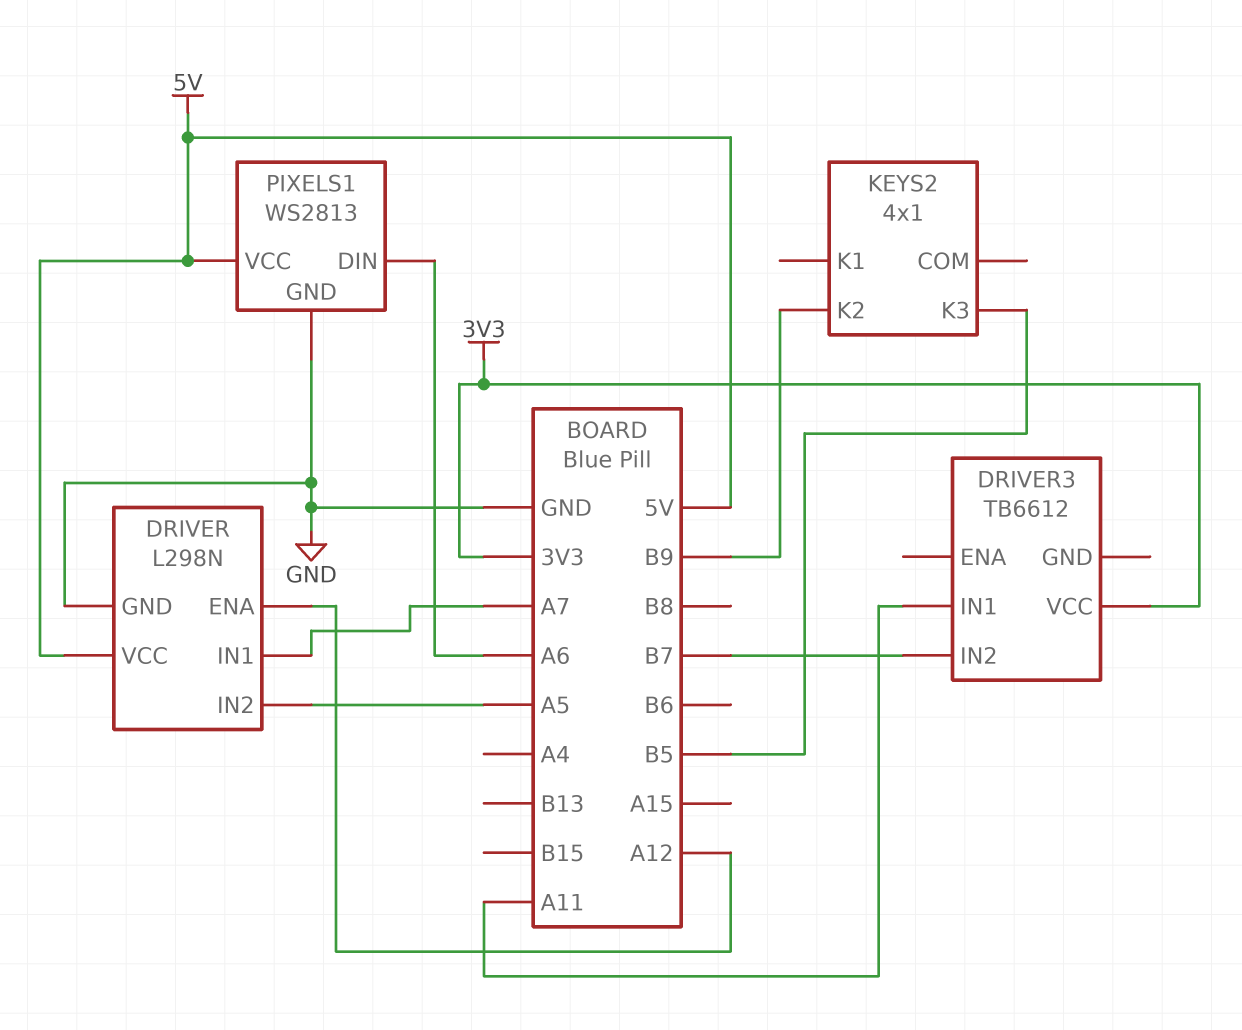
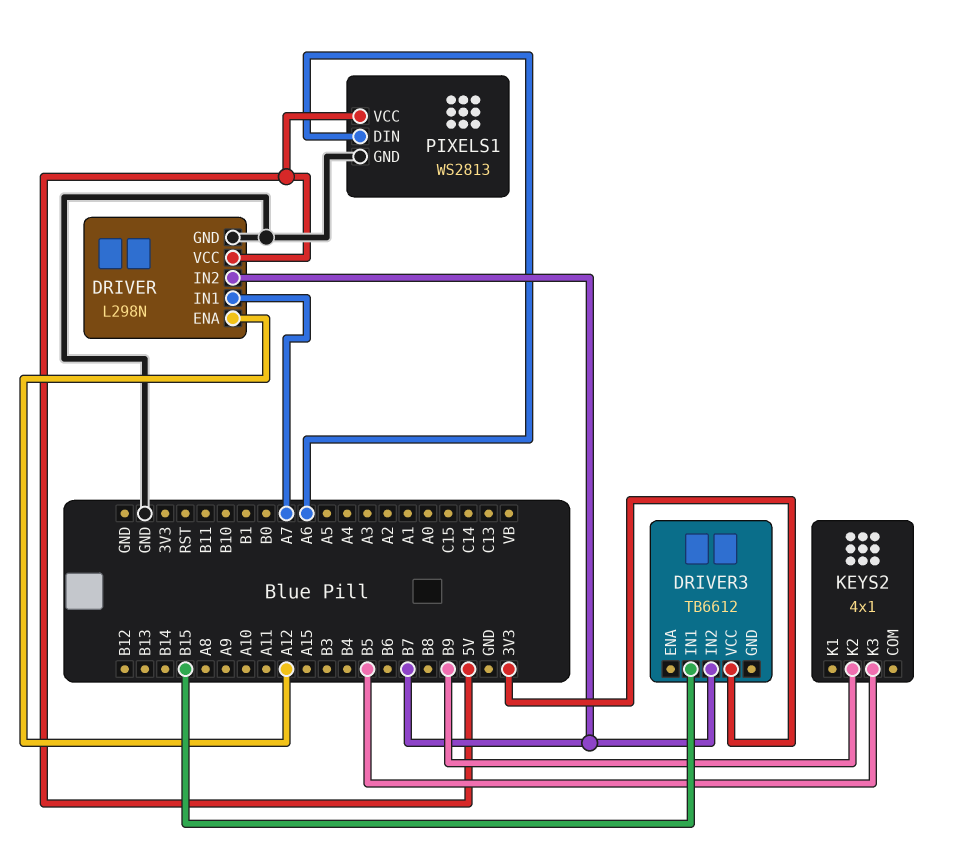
DRIVER pin IN2: A5 -> B7
DRIVER3 pin IN1: A11 -> B15

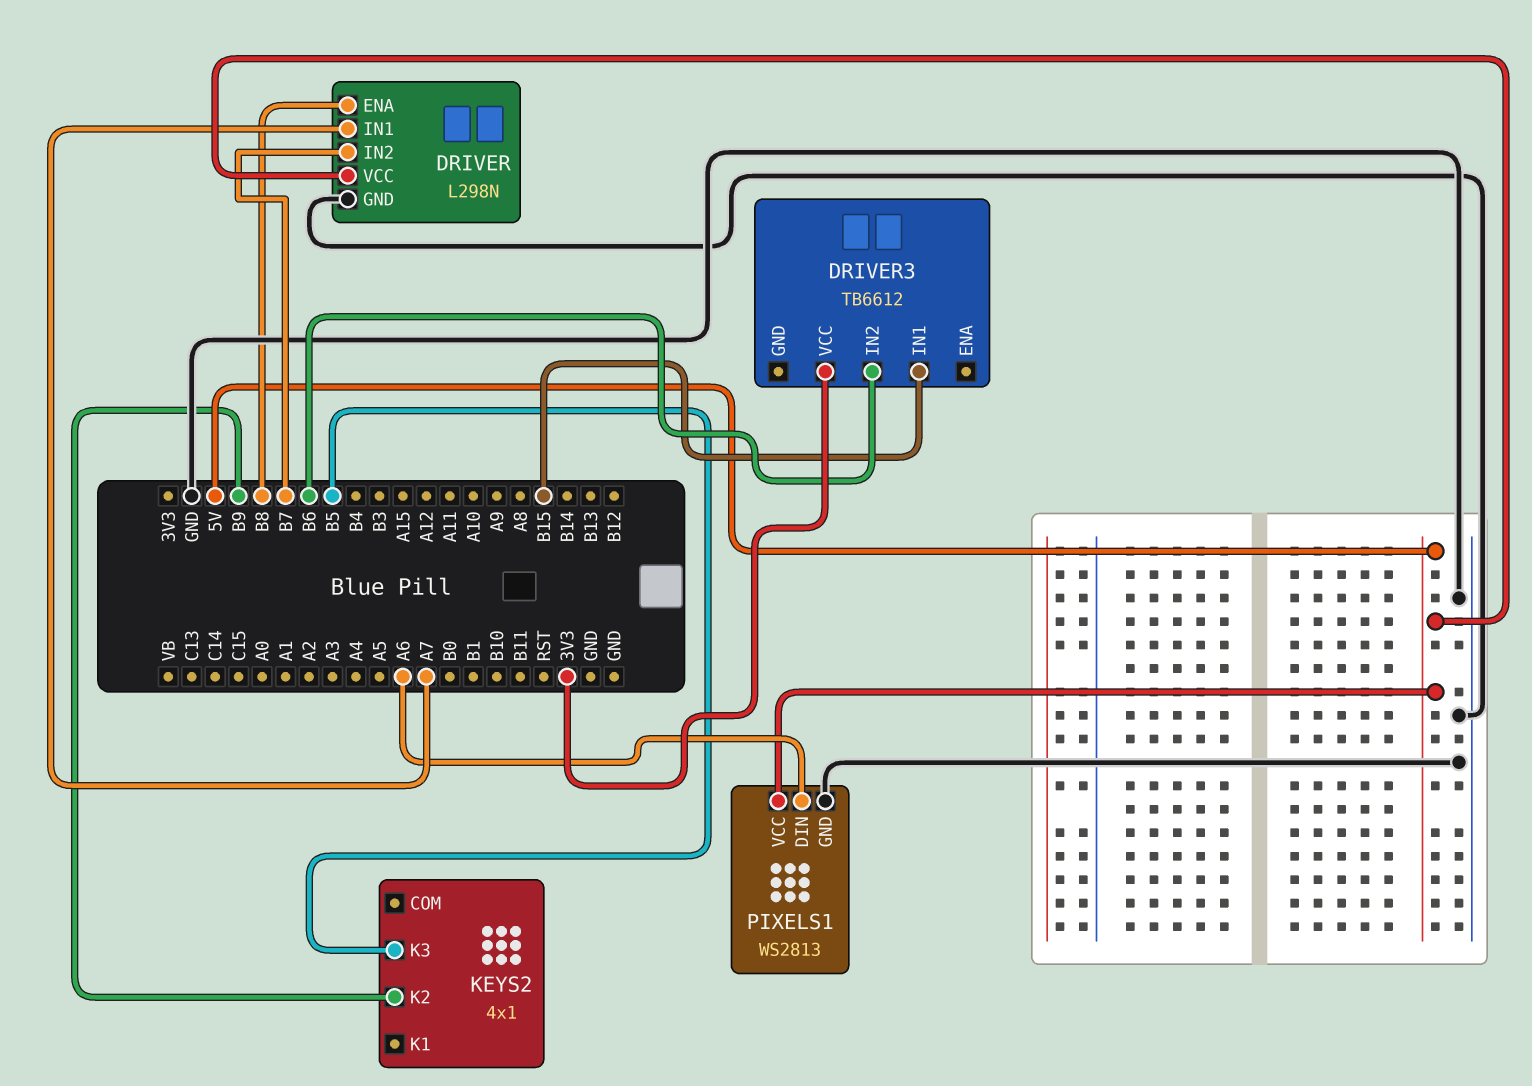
DRIVER pin ENA: A12 -> B8
DRIVER3 pin IN2: B7 -> B6

